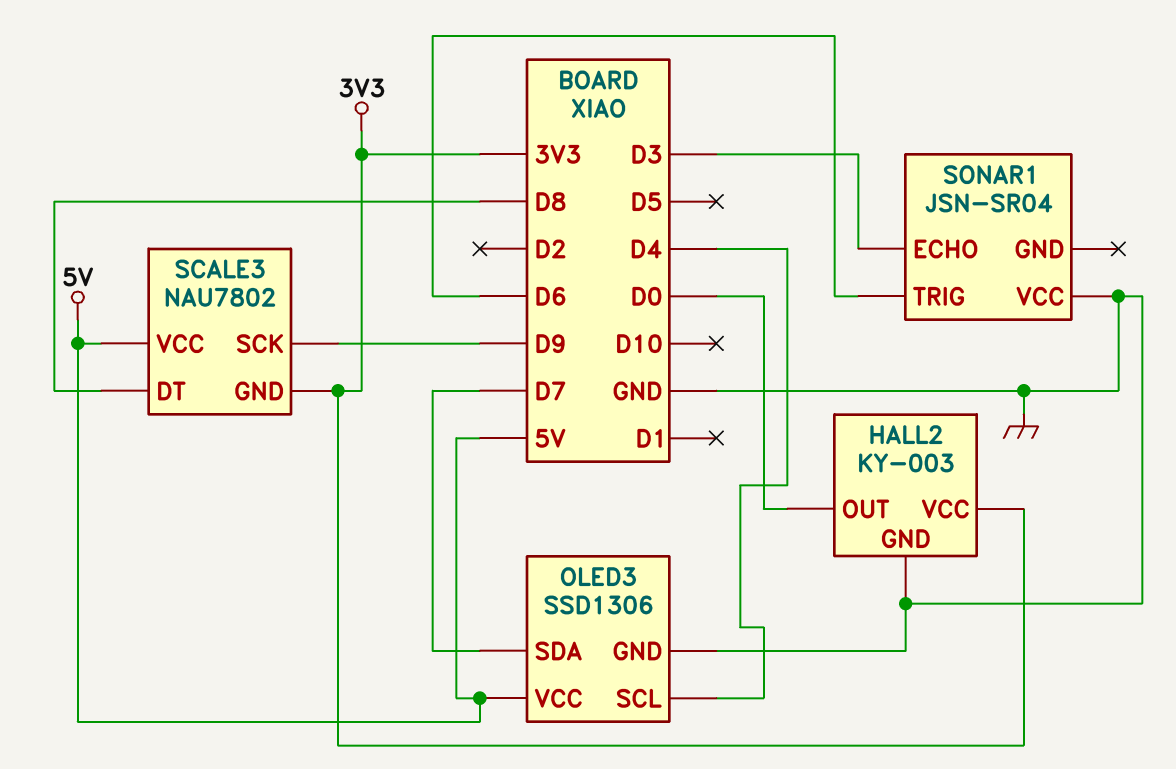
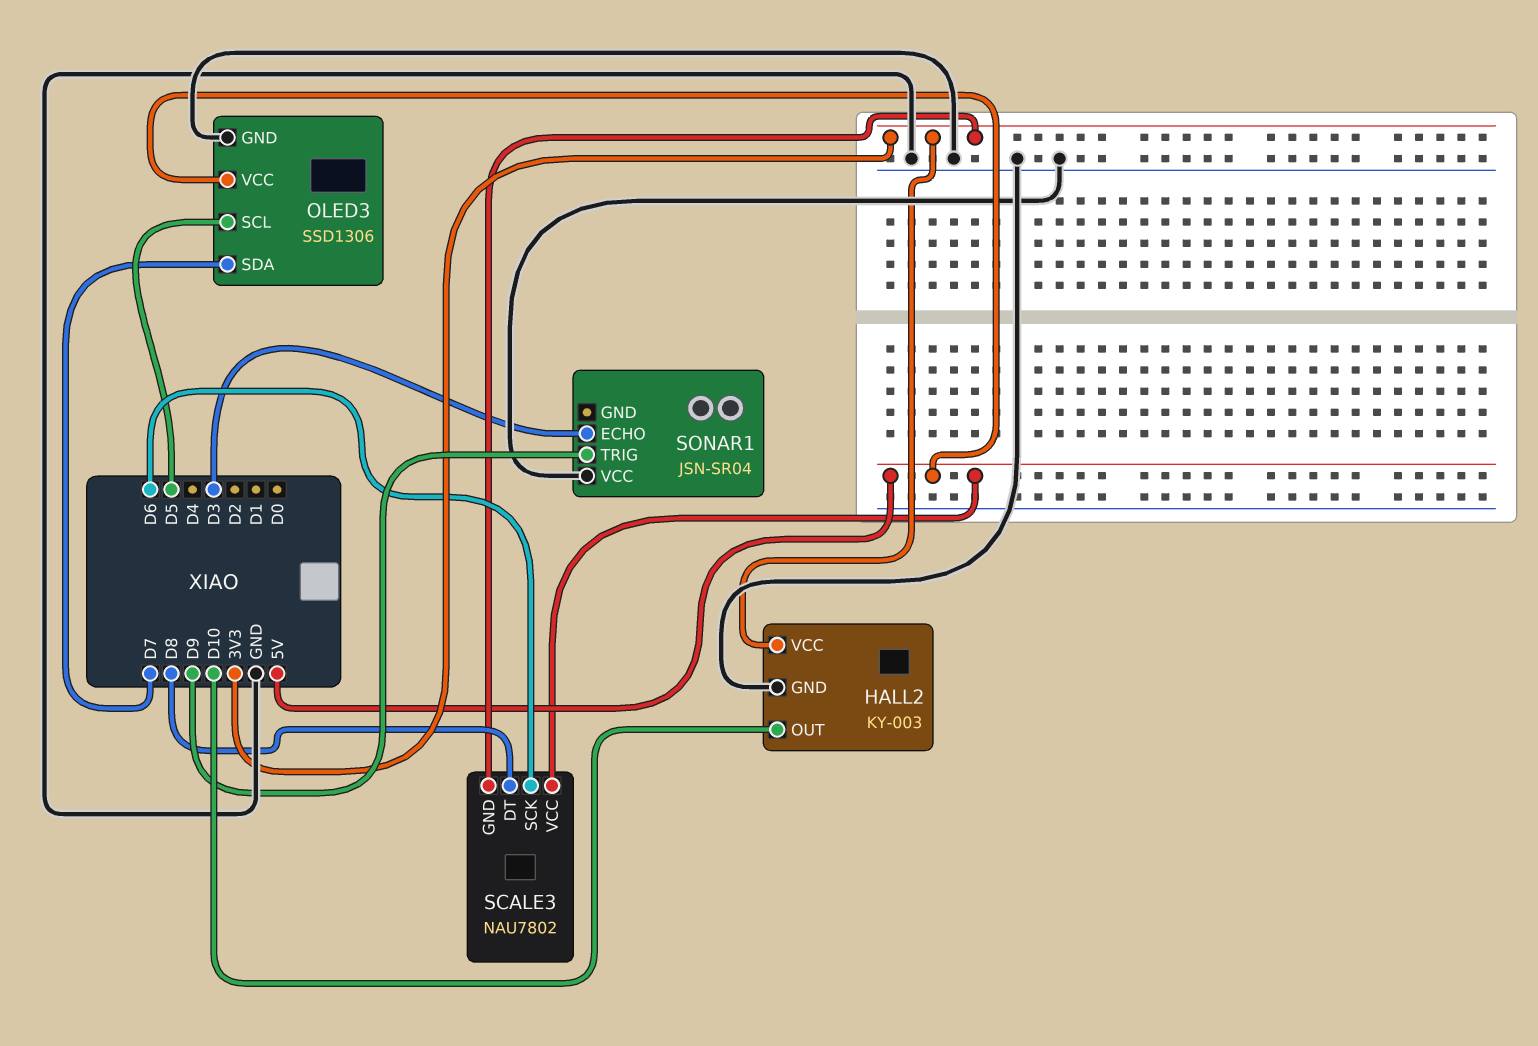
HALL2 pin OUT: D0 -> D10
OLED3 pin SCL: D4 -> D5
SCALE3 pin SCK: D9 -> D6
SONAR1 pin TRIG: D6 -> D9

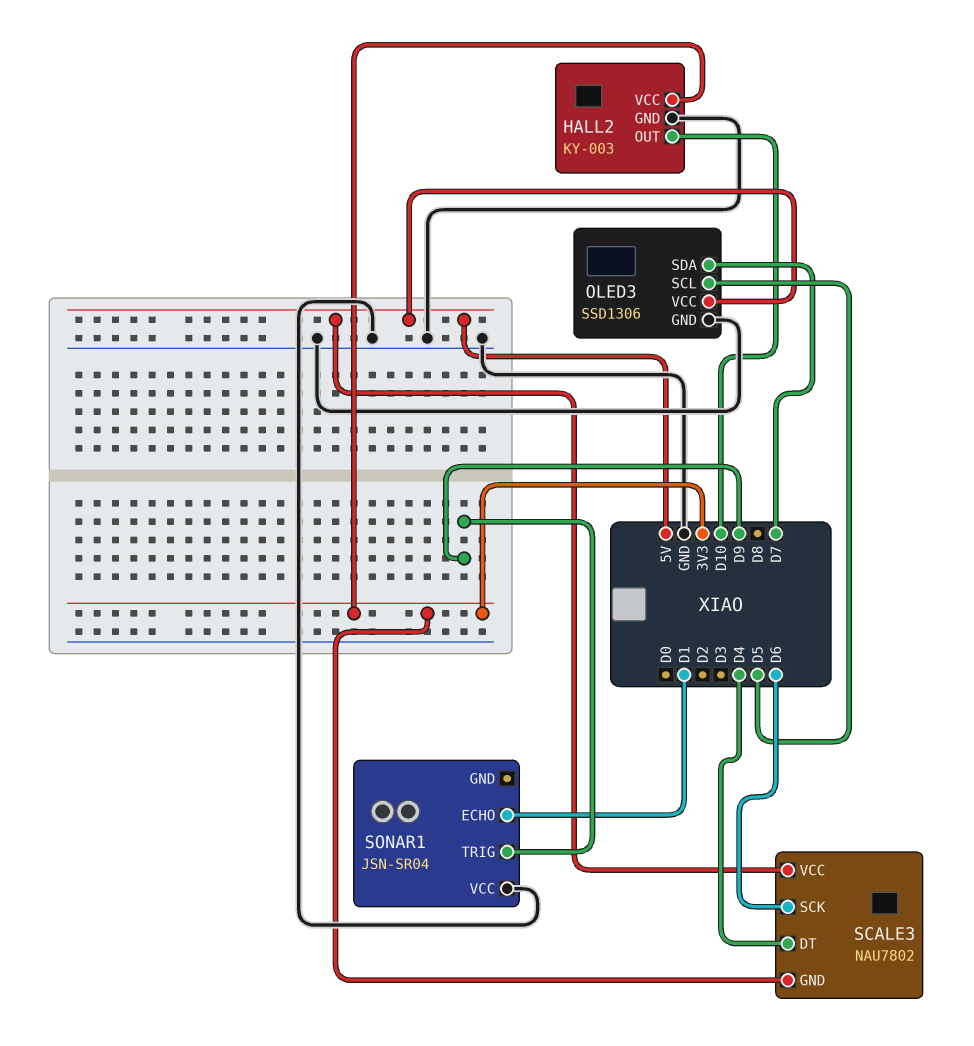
SCALE3 pin DT: D8 -> D4
SONAR1 pin ECHO: D3 -> D1

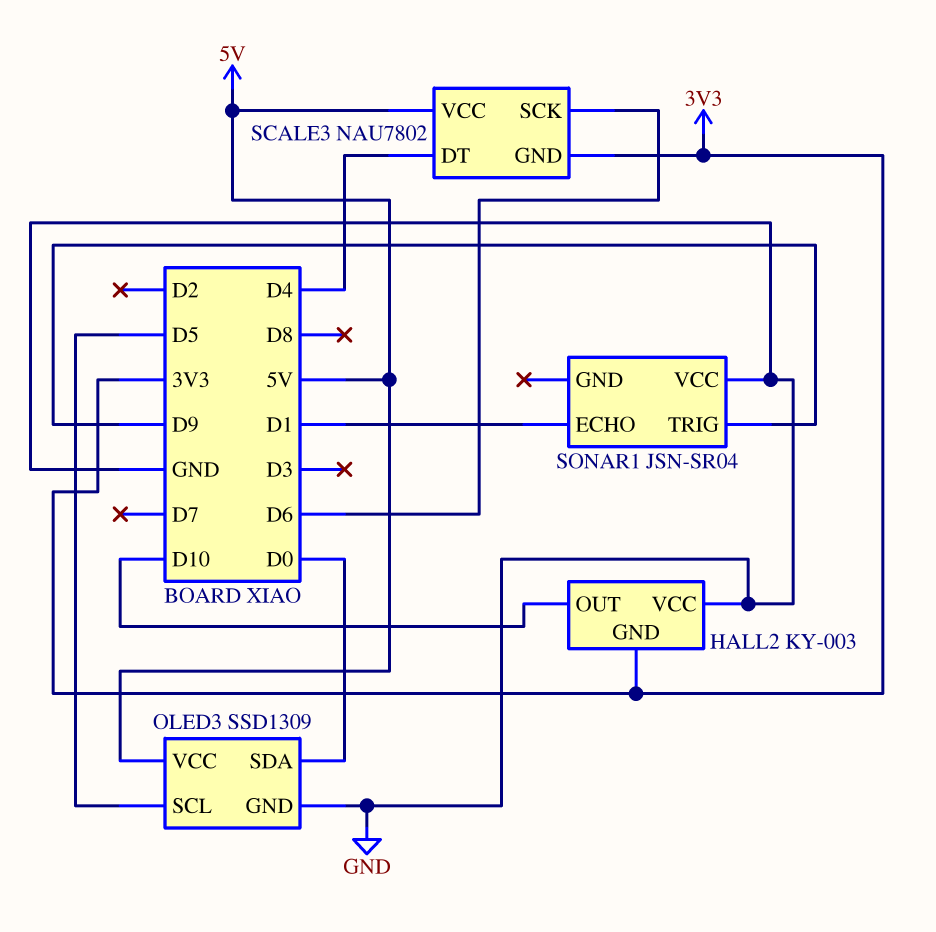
HALL2 pin GND: GND -> 3V3
HALL2 pin VCC: 3V3 -> GND
OLED3: SSD1306 -> SSD1309
OLED3 pin SDA: D7 -> D0

